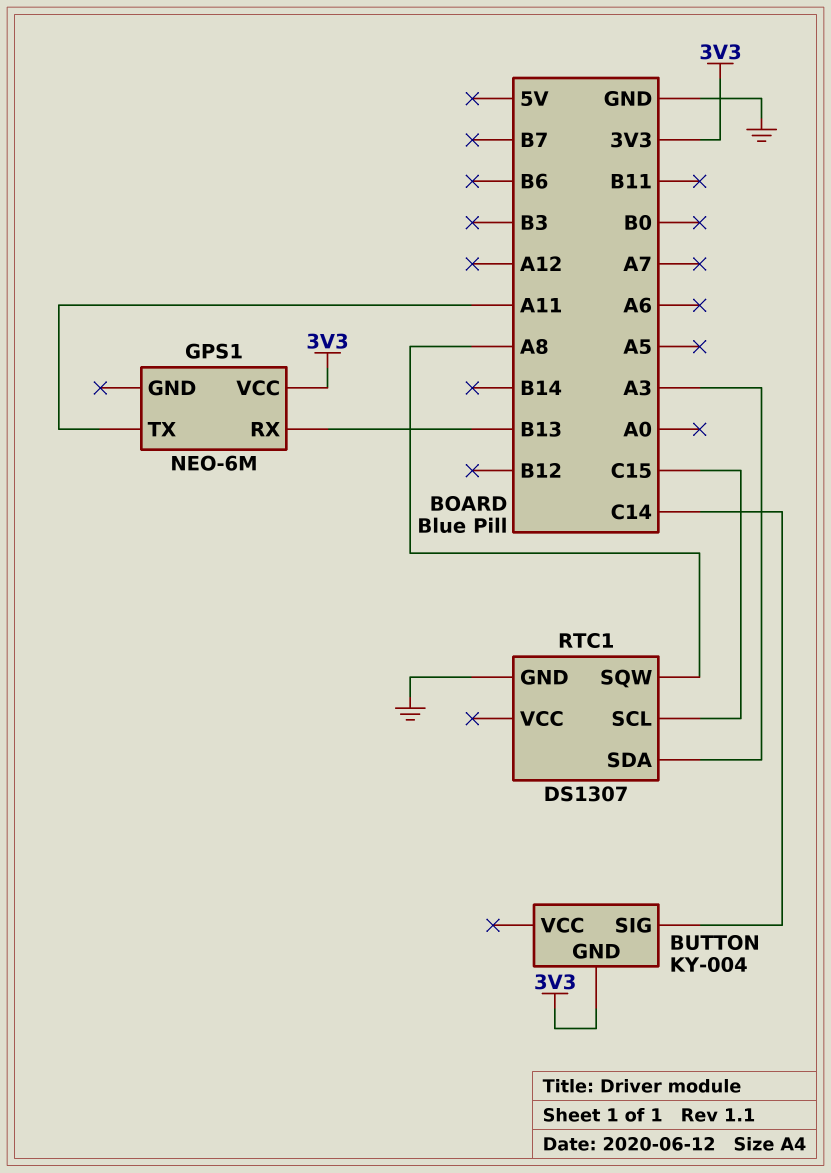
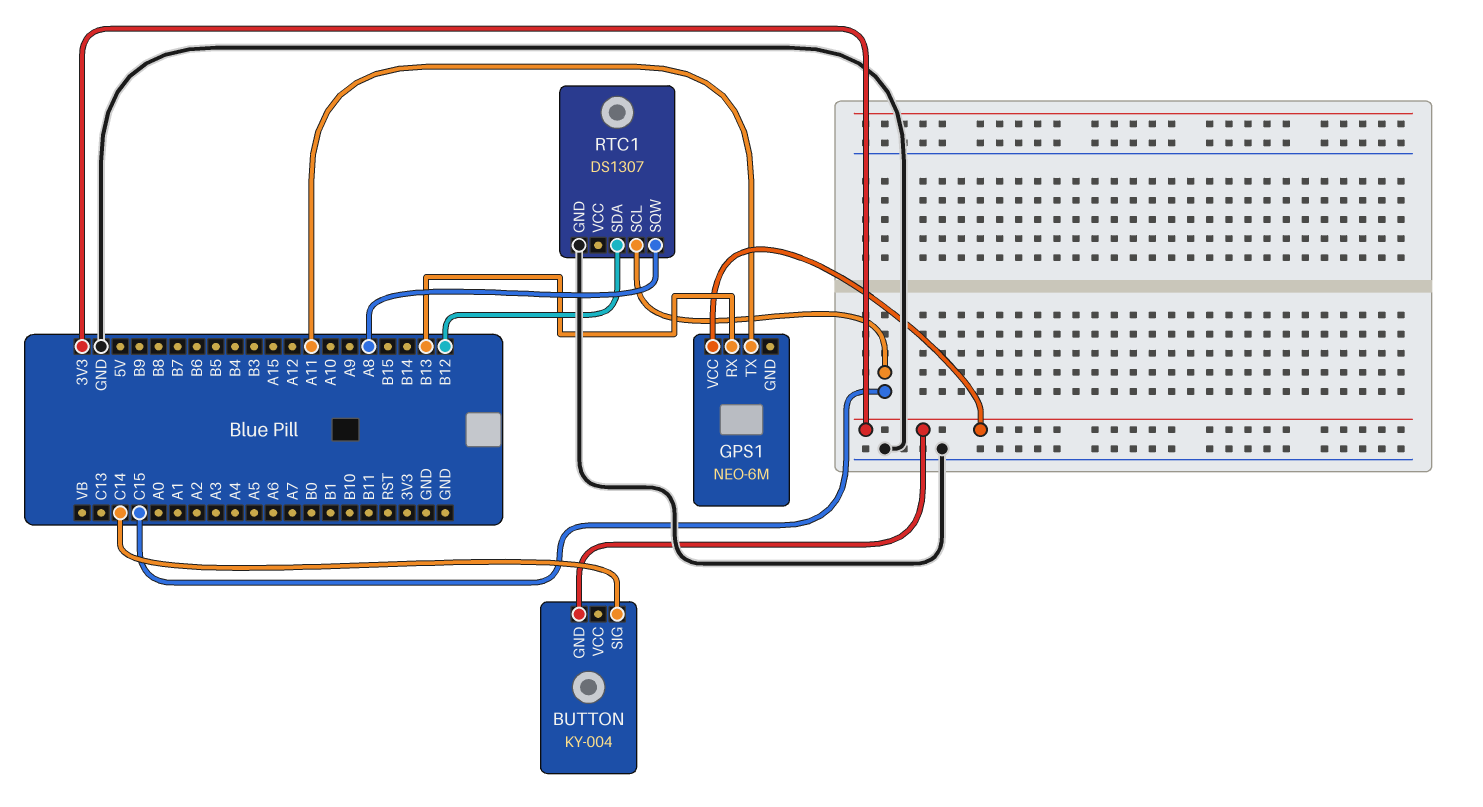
RTC1 pin SDA: A3 -> B12

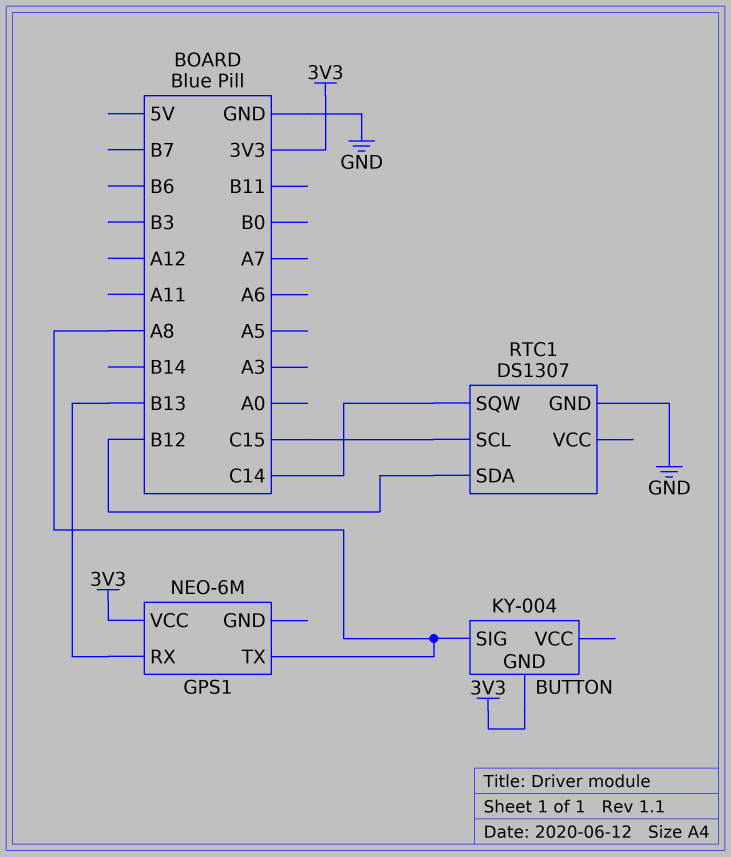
BUTTON pin SIG: C14 -> A8
GPS1 pin TX: A11 -> A8
RTC1 pin SQW: A8 -> C14

